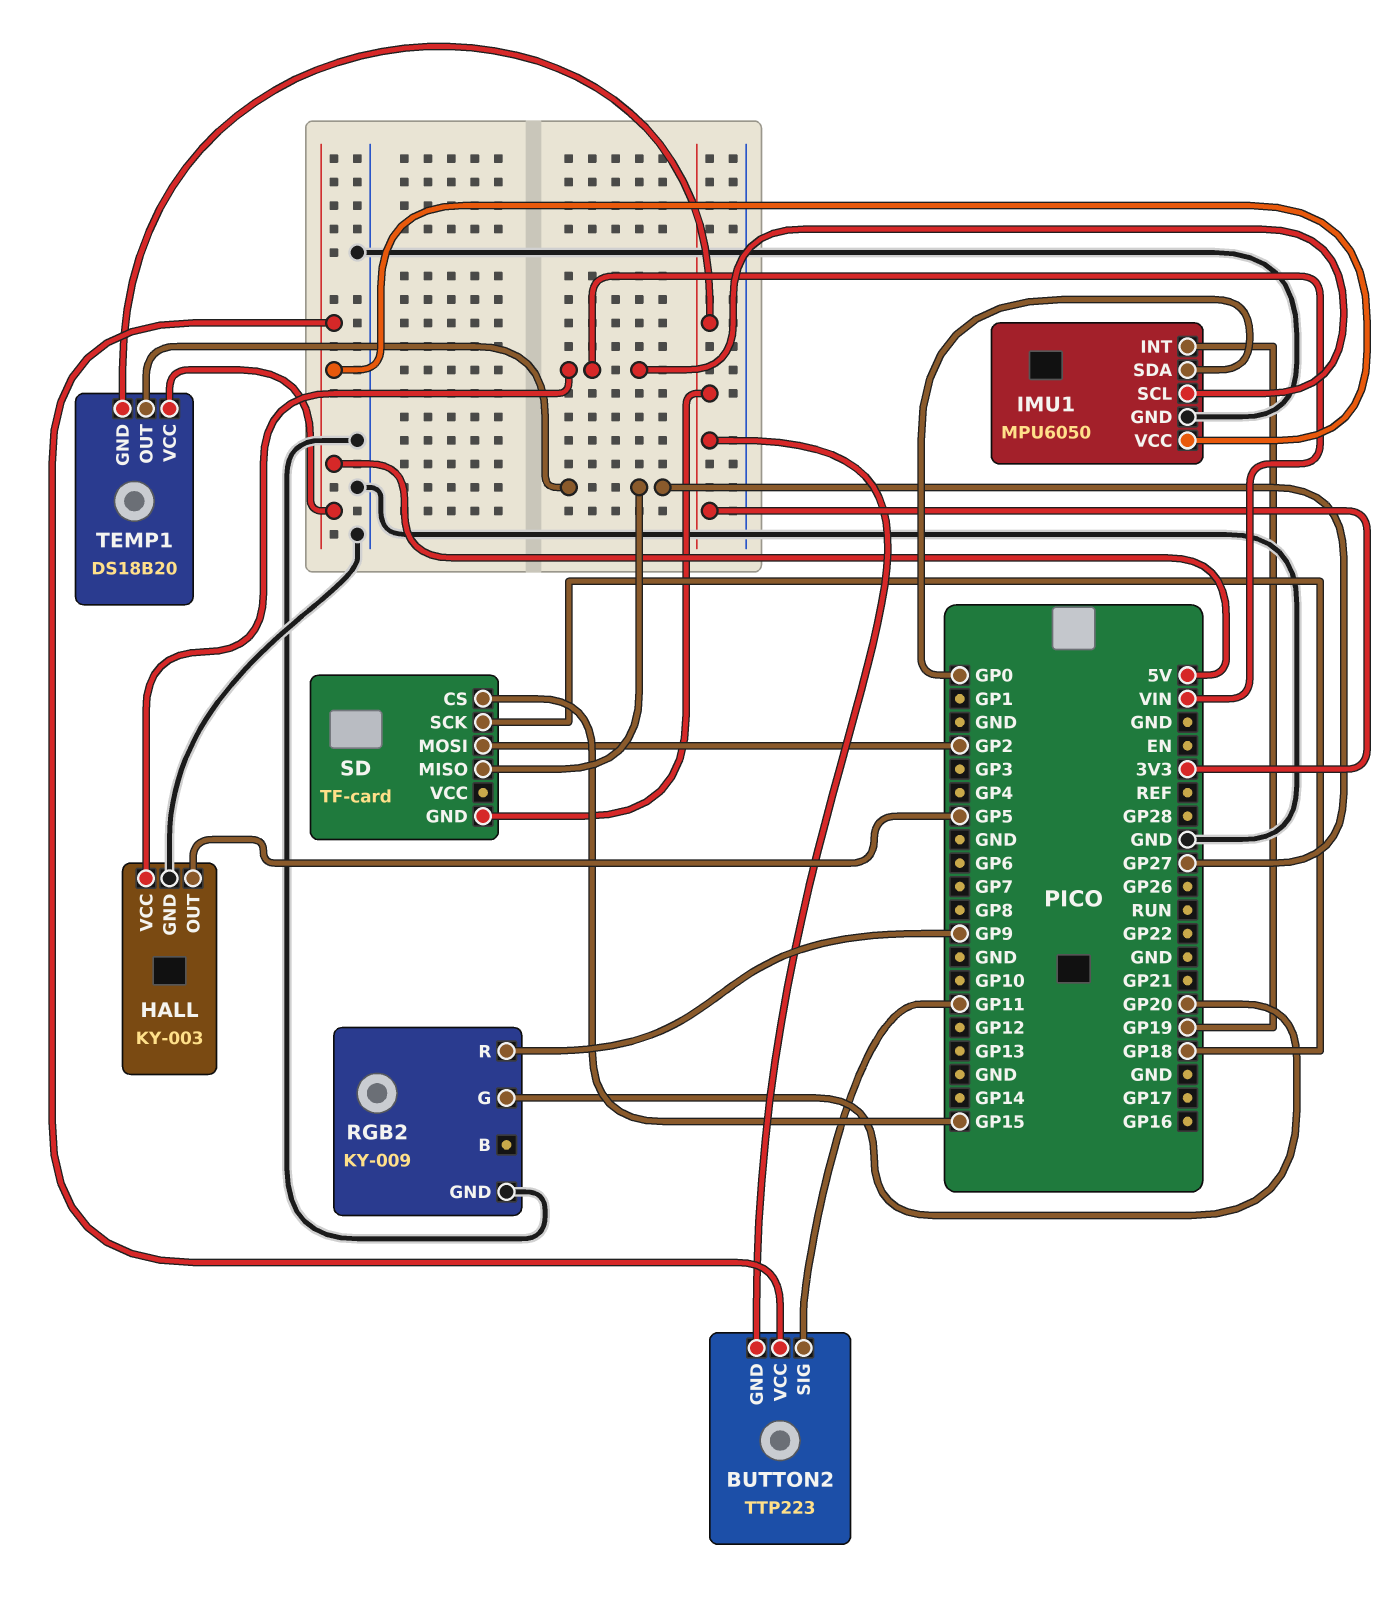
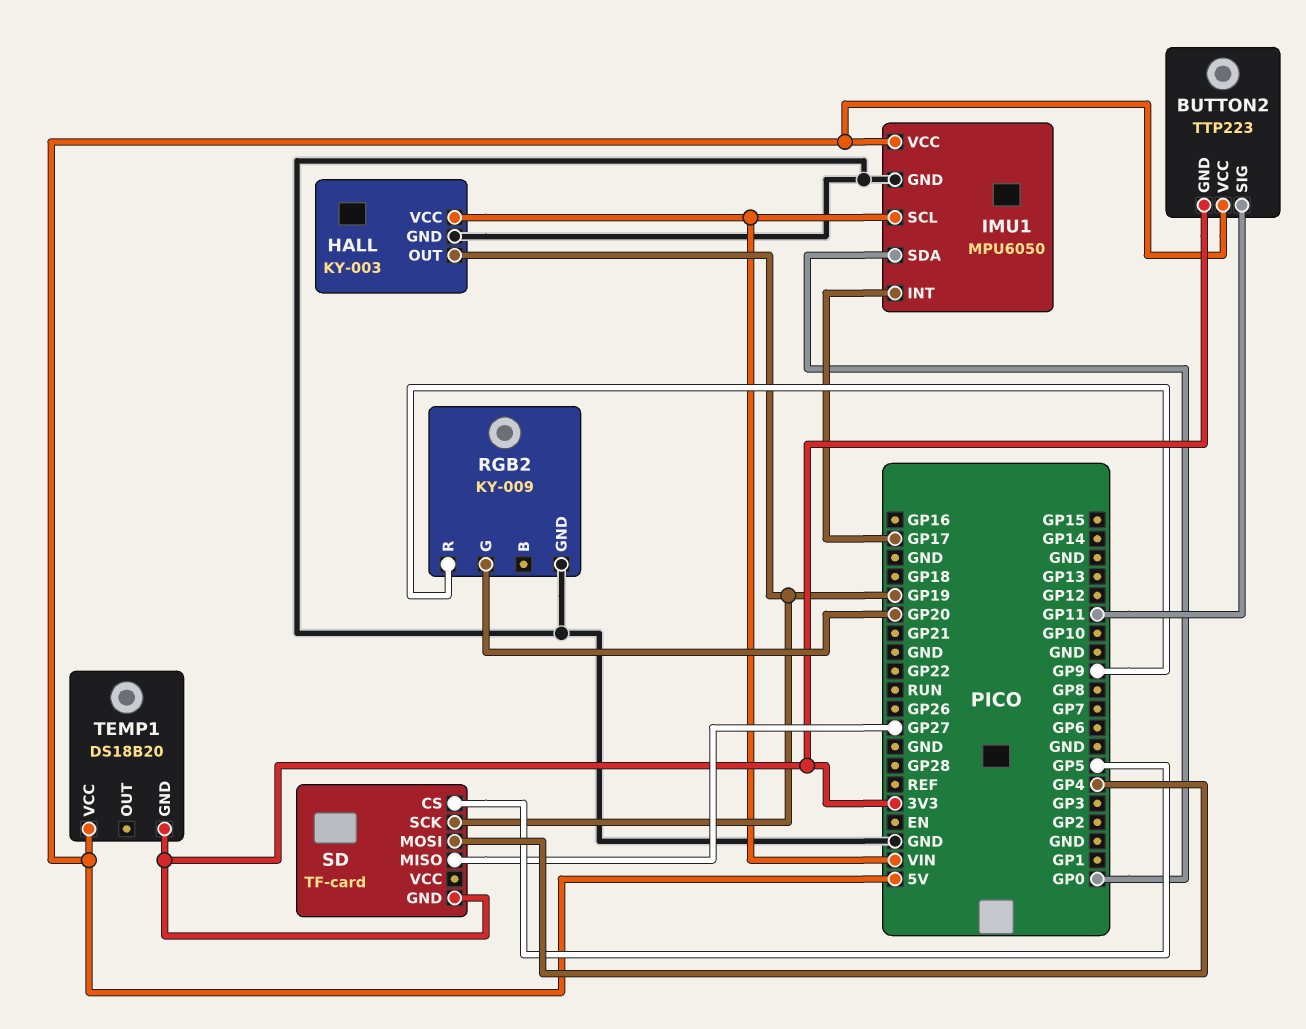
HALL pin OUT: GP5 -> GP19
IMU1 pin INT: GP19 -> GP17
SD pin CS: GP15 -> GP5
SD pin MOSI: GP2 -> GP4
SD pin SCK: GP18 -> GP19
TEMP1 pin OUT: GP27 -> none

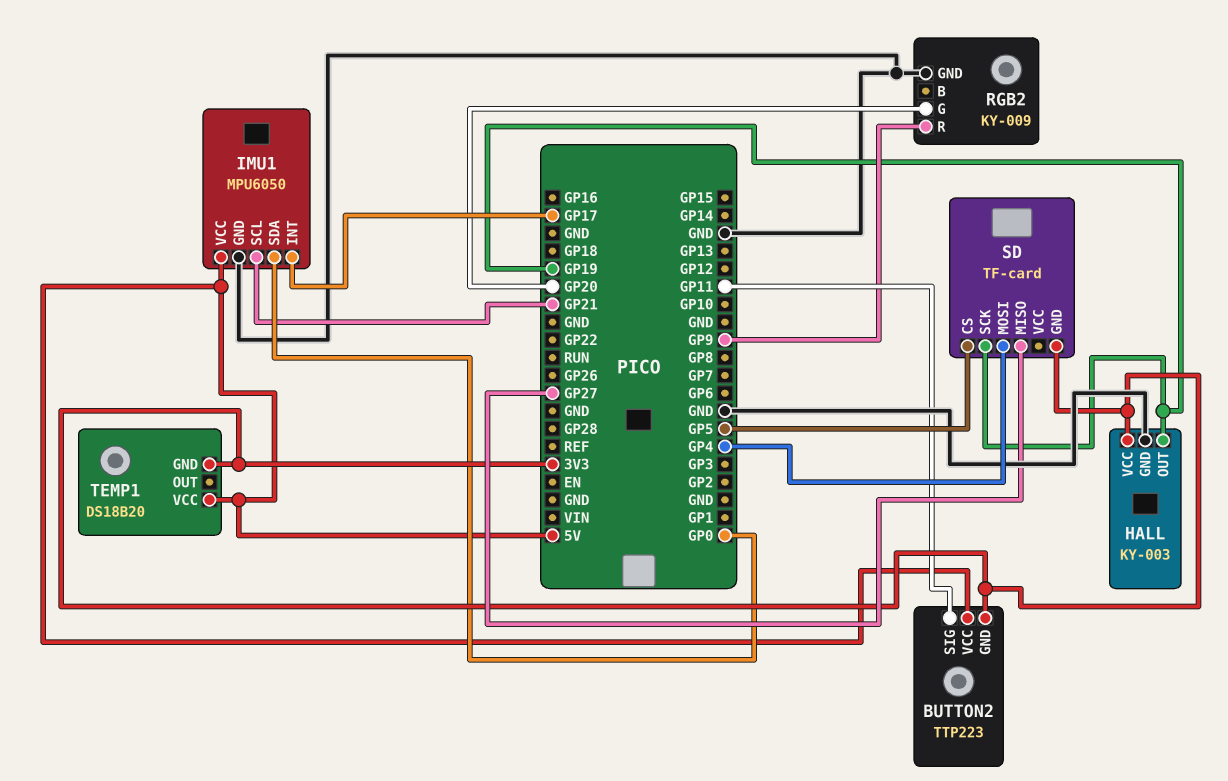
HALL pin VCC: VIN -> 3V3
IMU1 pin SCL: VIN -> GP21

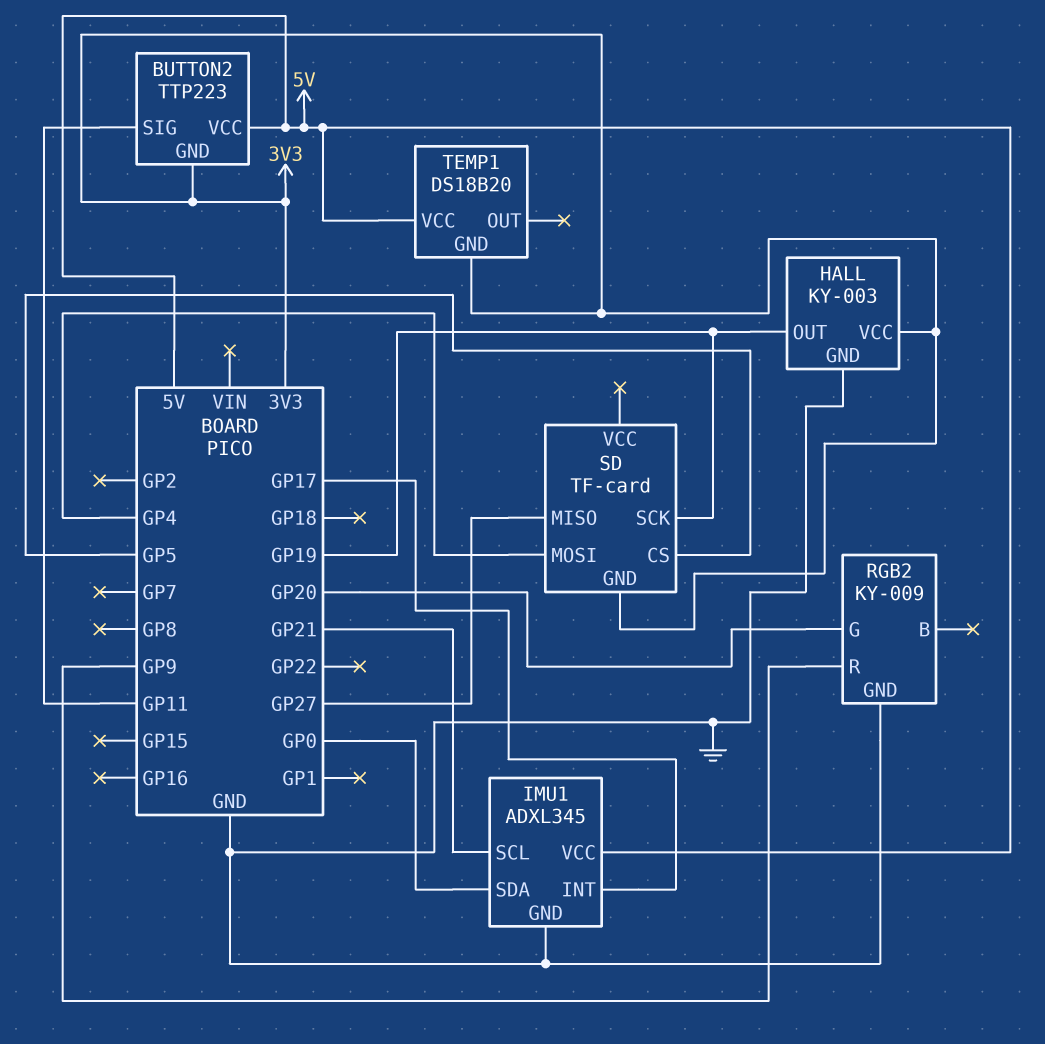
IMU1: MPU6050 -> ADXL345

